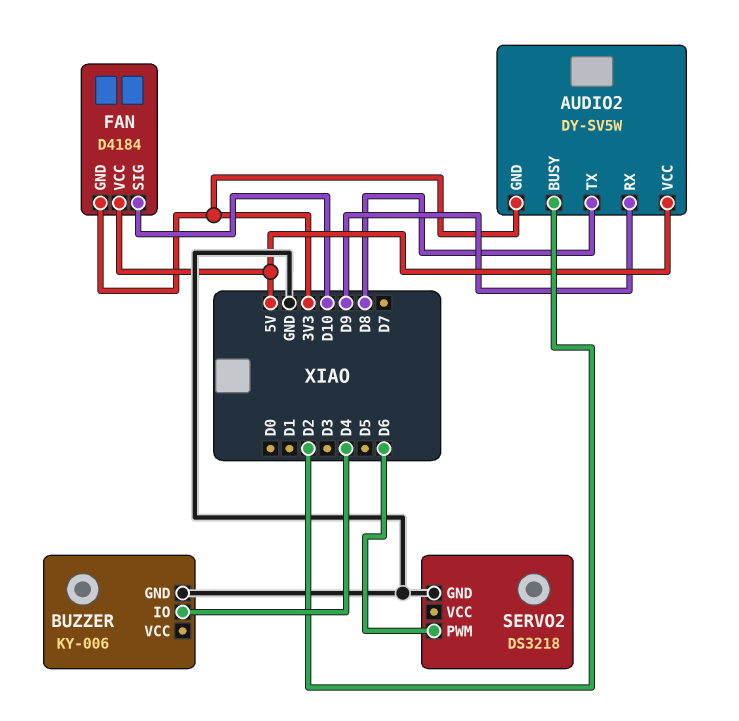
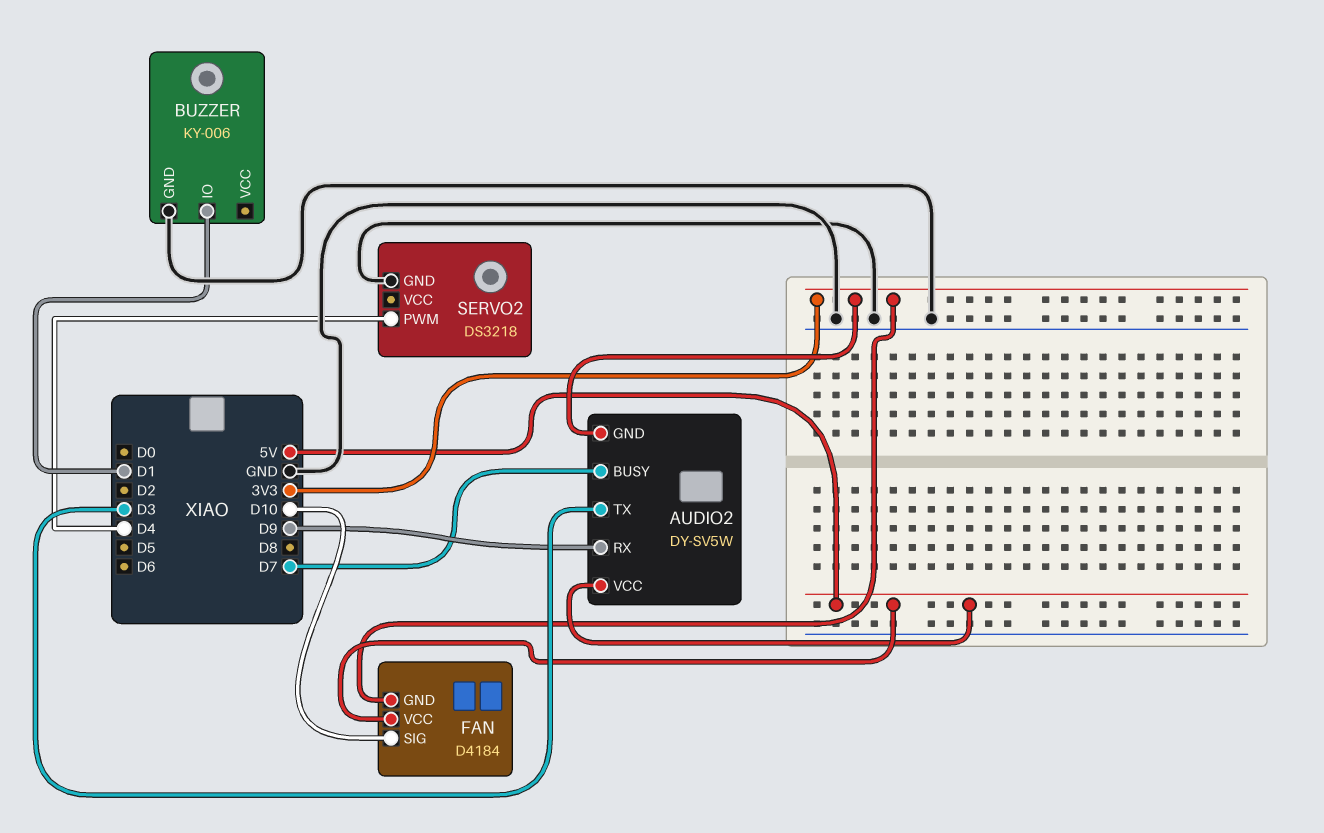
AUDIO2 pin BUSY: D2 -> D7
AUDIO2 pin TX: D8 -> D3
BUZZER pin IO: D4 -> D1
SERVO2 pin PWM: D6 -> D4

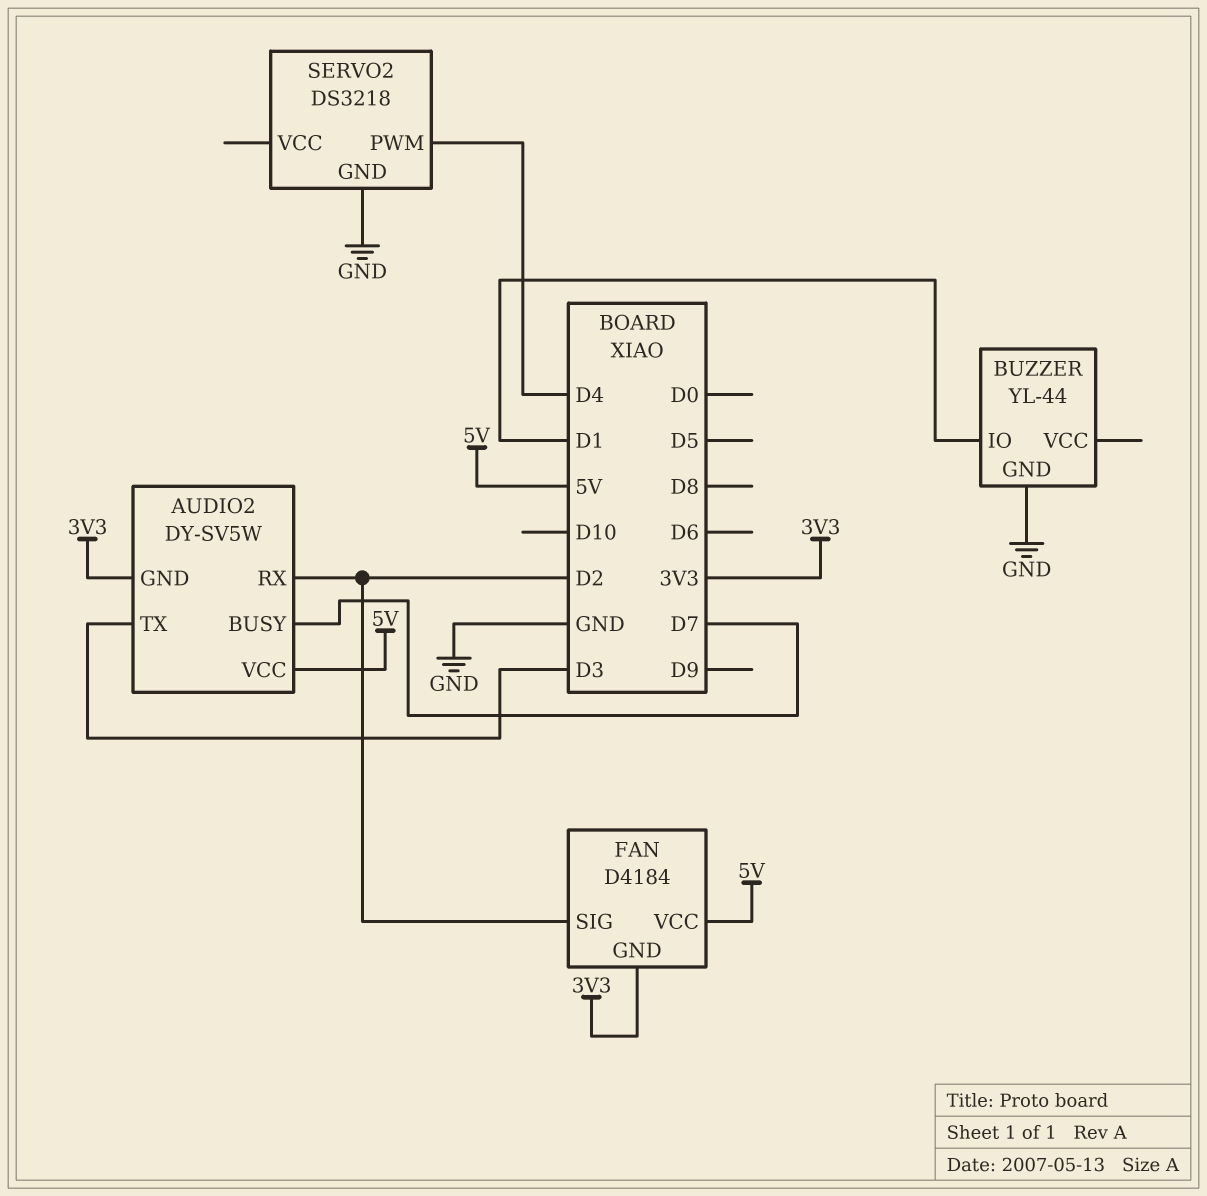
AUDIO2 pin RX: D9 -> D2
BUZZER: KY-006 -> YL-44
FAN pin SIG: D10 -> D2

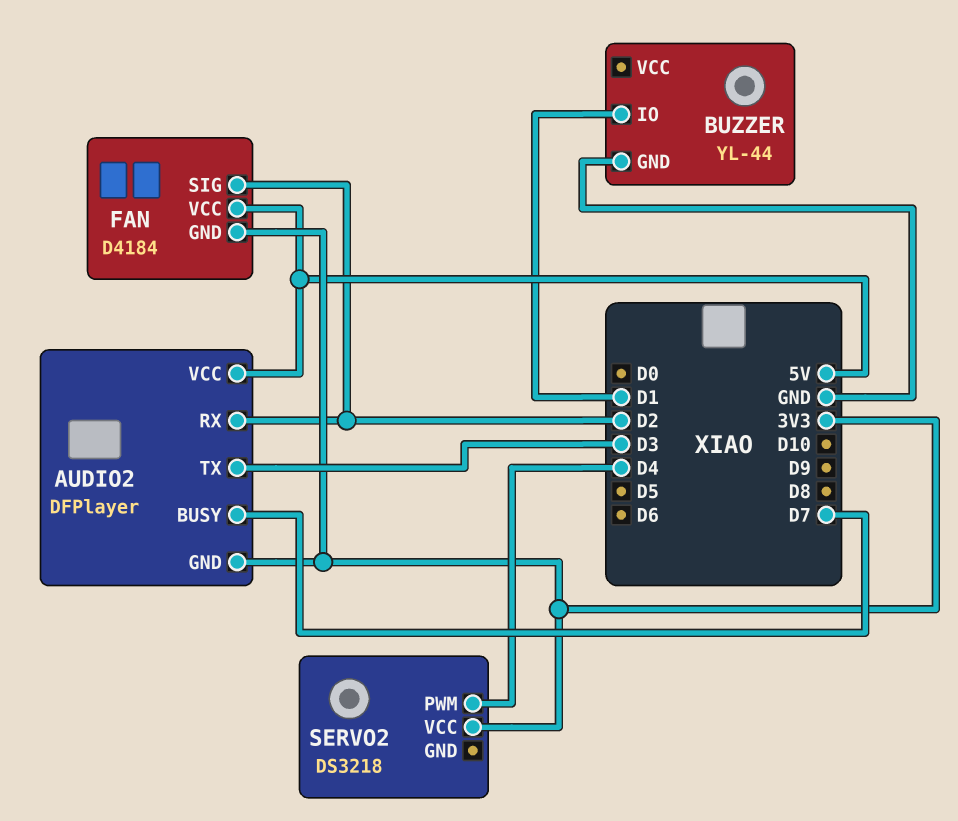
AUDIO2: DY-SV5W -> DFPlayer
SERVO2 pin GND: GND -> none
SERVO2 pin VCC: none -> 3V3

